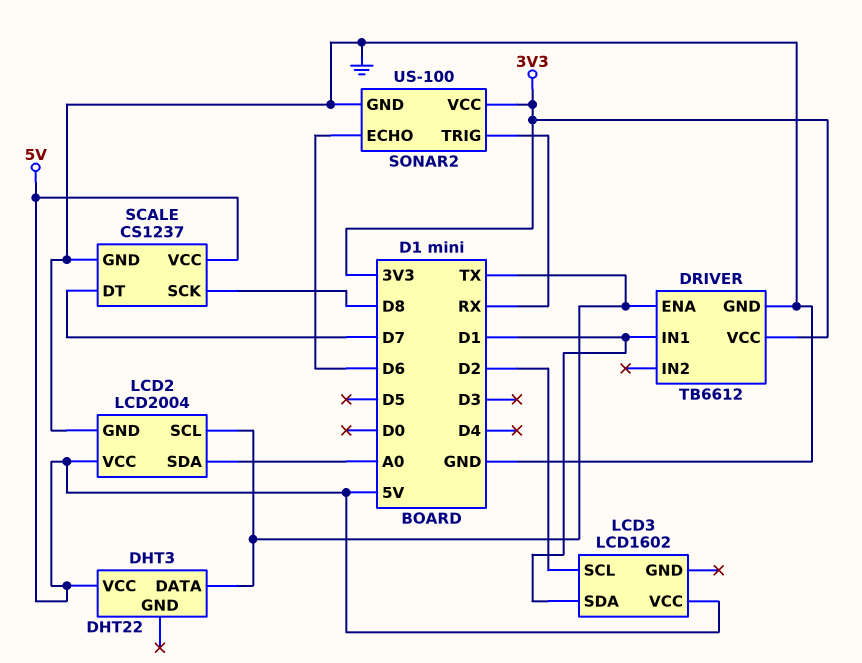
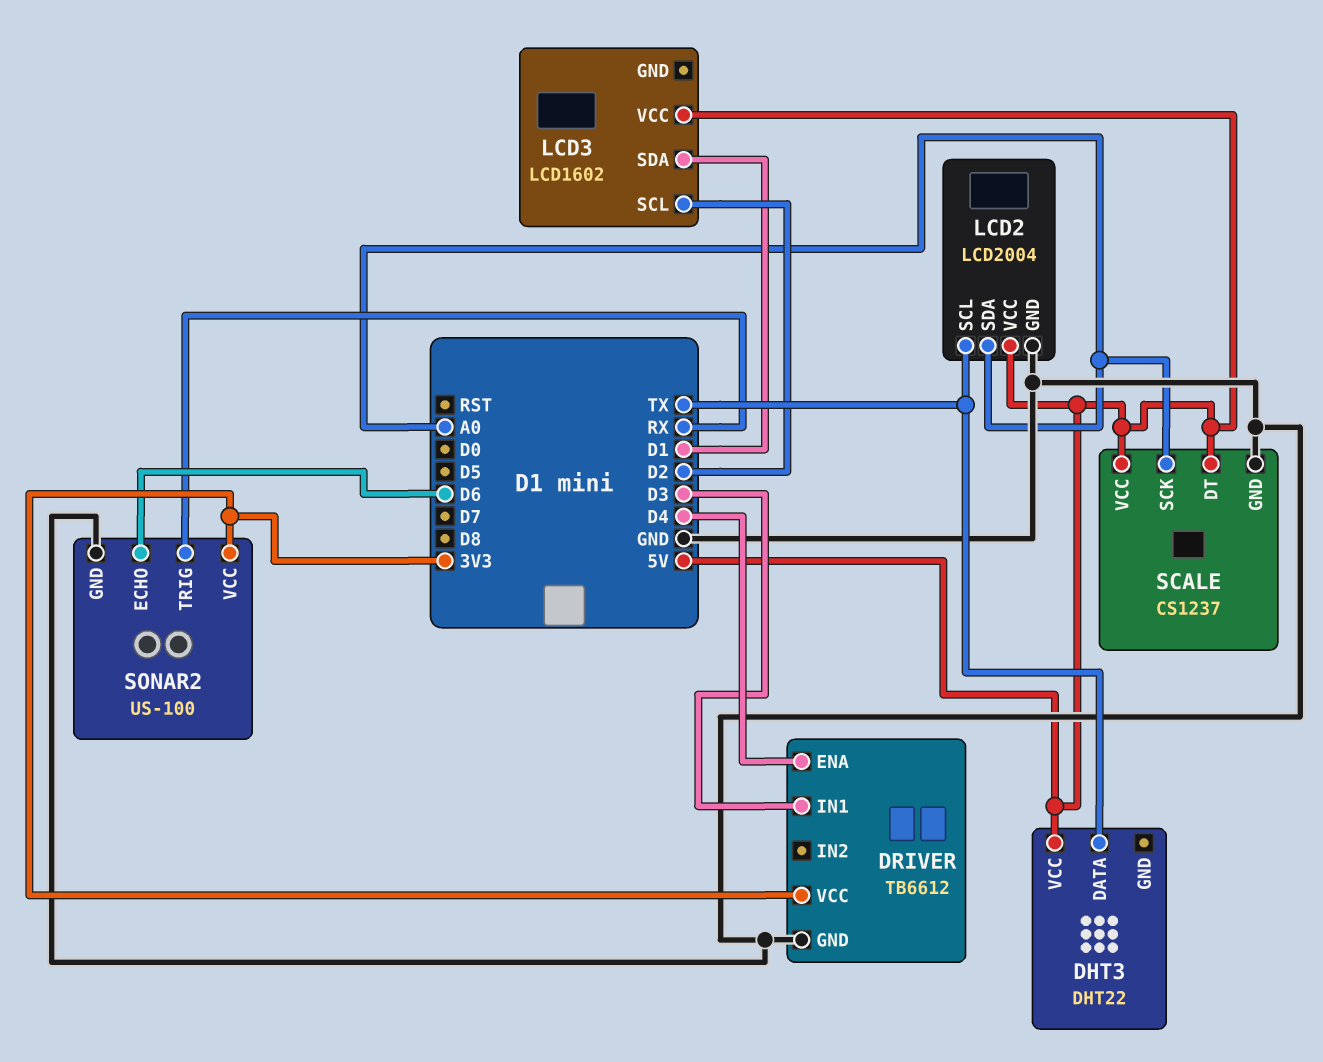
DRIVER pin ENA: TX -> D4
DRIVER pin IN1: D1 -> D3
SCALE pin DT: D7 -> 5V
SCALE pin SCK: D8 -> A0

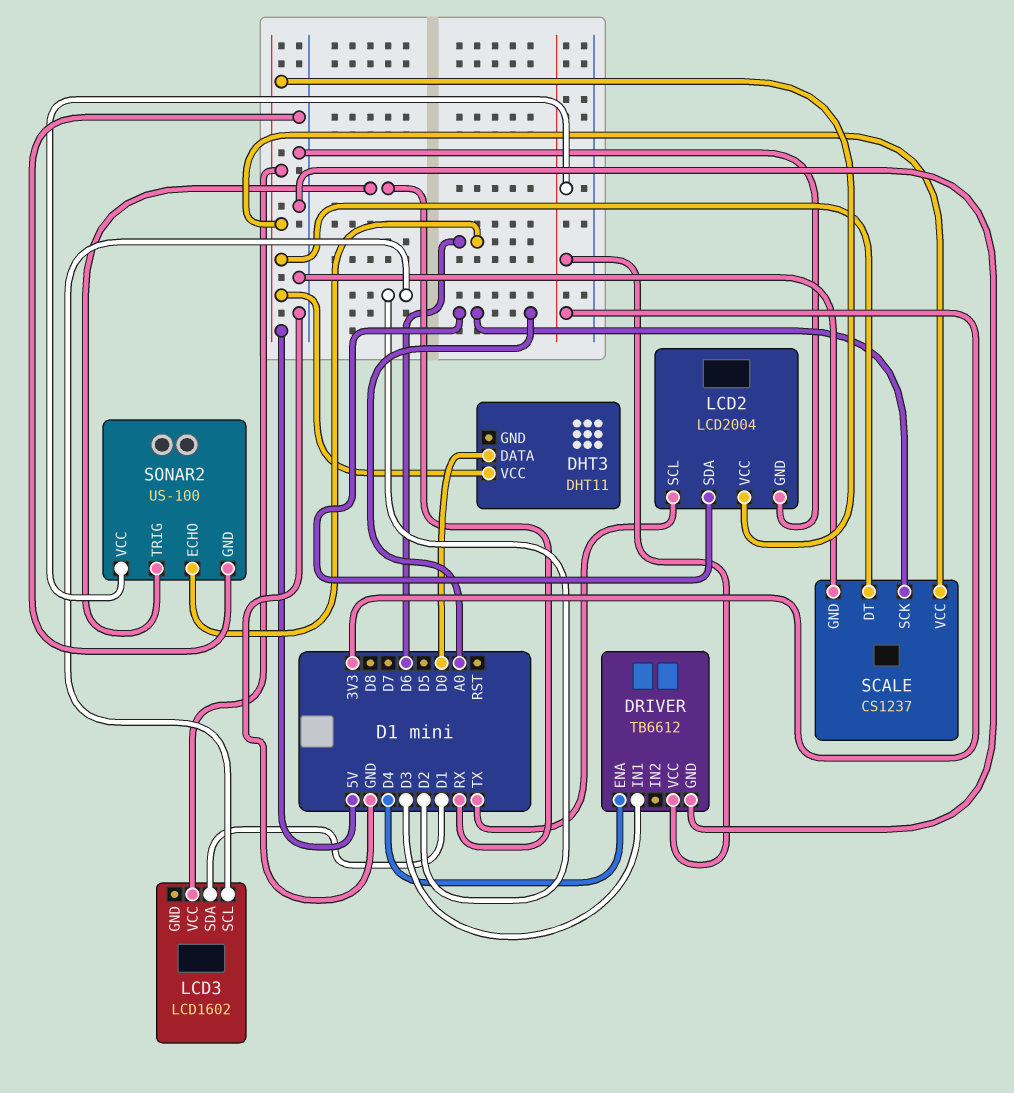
DHT3: DHT22 -> DHT11
DHT3 pin DATA: TX -> D0

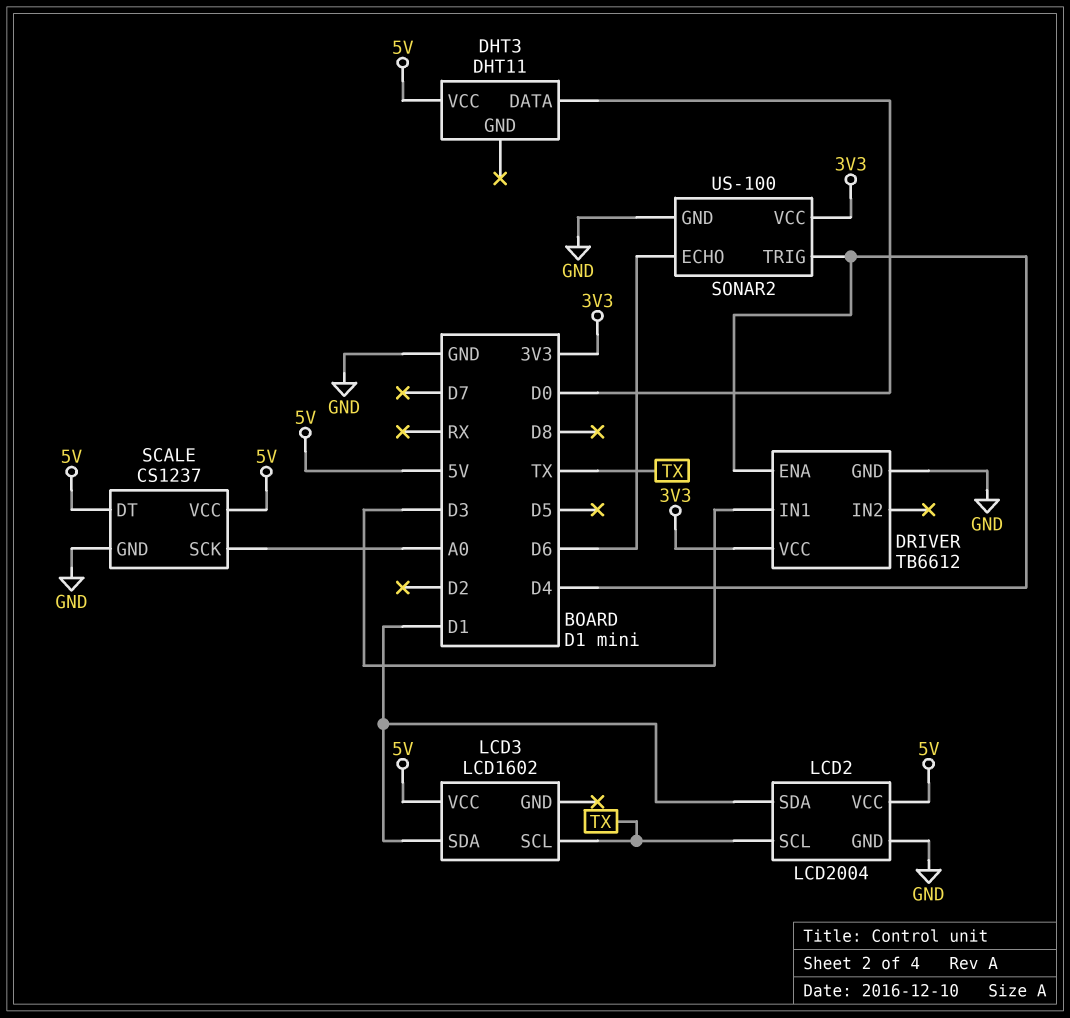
LCD2 pin SDA: A0 -> D1
LCD3 pin SCL: D2 -> TX
SONAR2 pin TRIG: RX -> D4

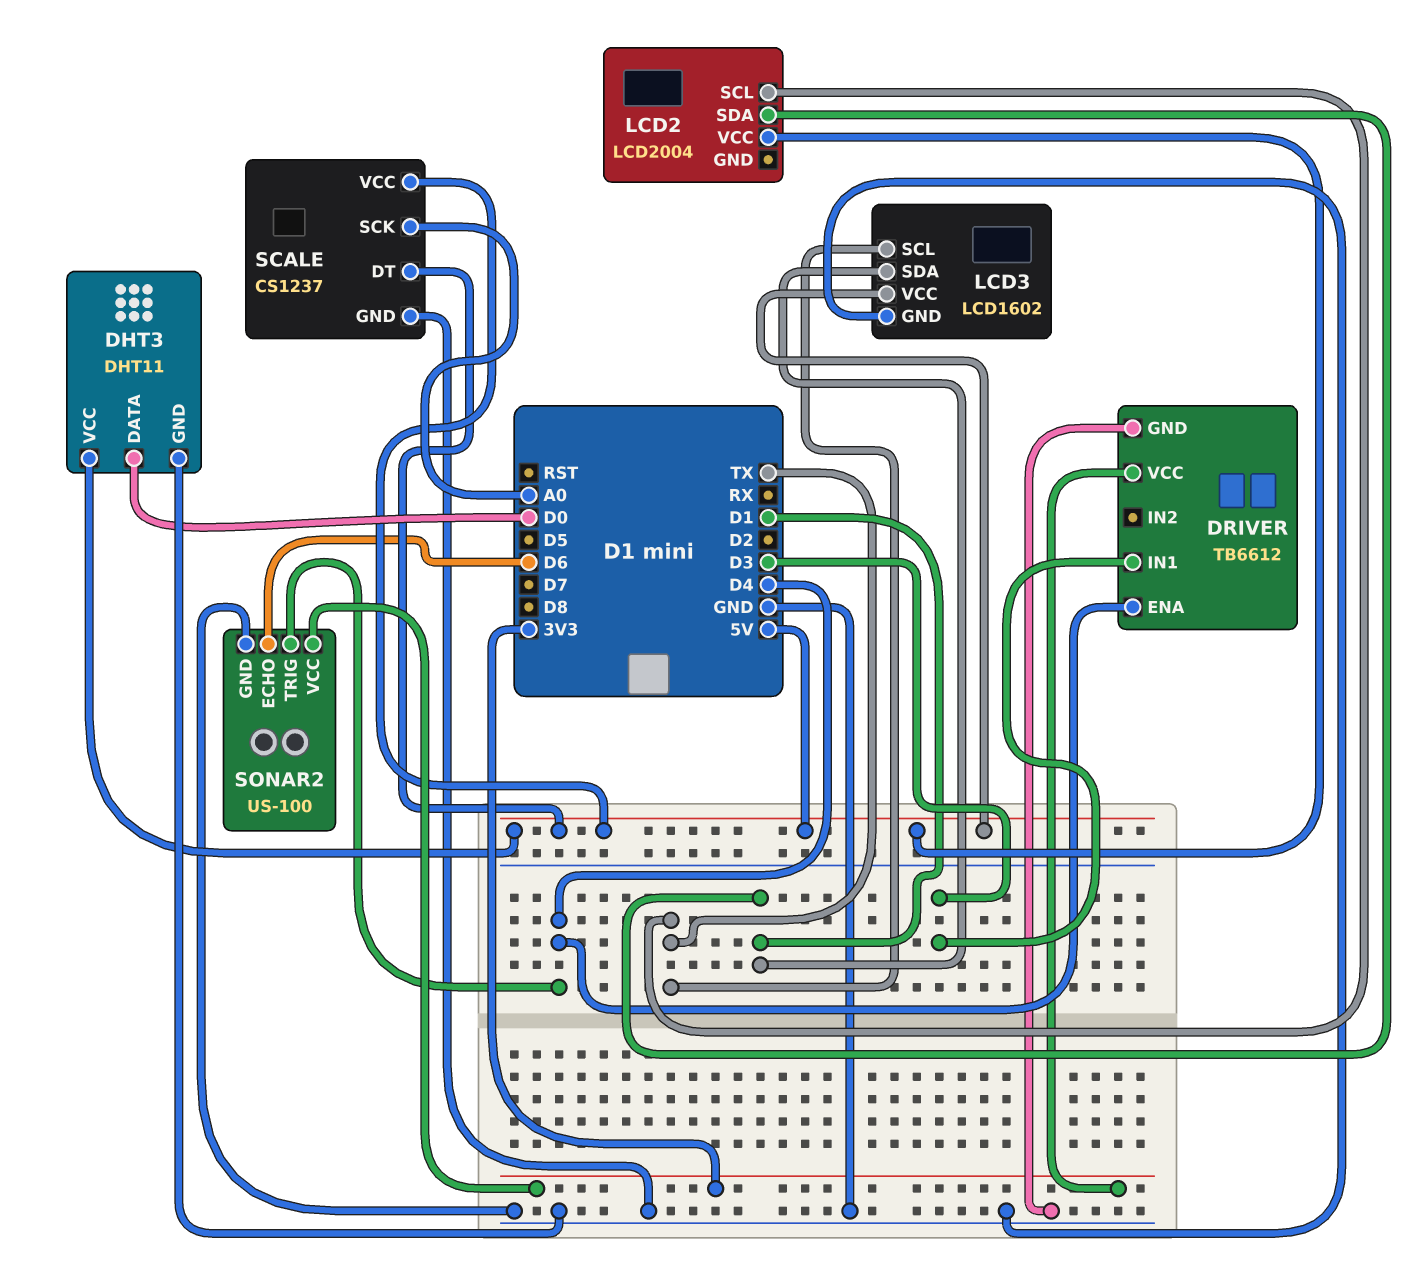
DHT3 pin GND: none -> GND
LCD2 pin GND: GND -> none
LCD3 pin GND: none -> GND

